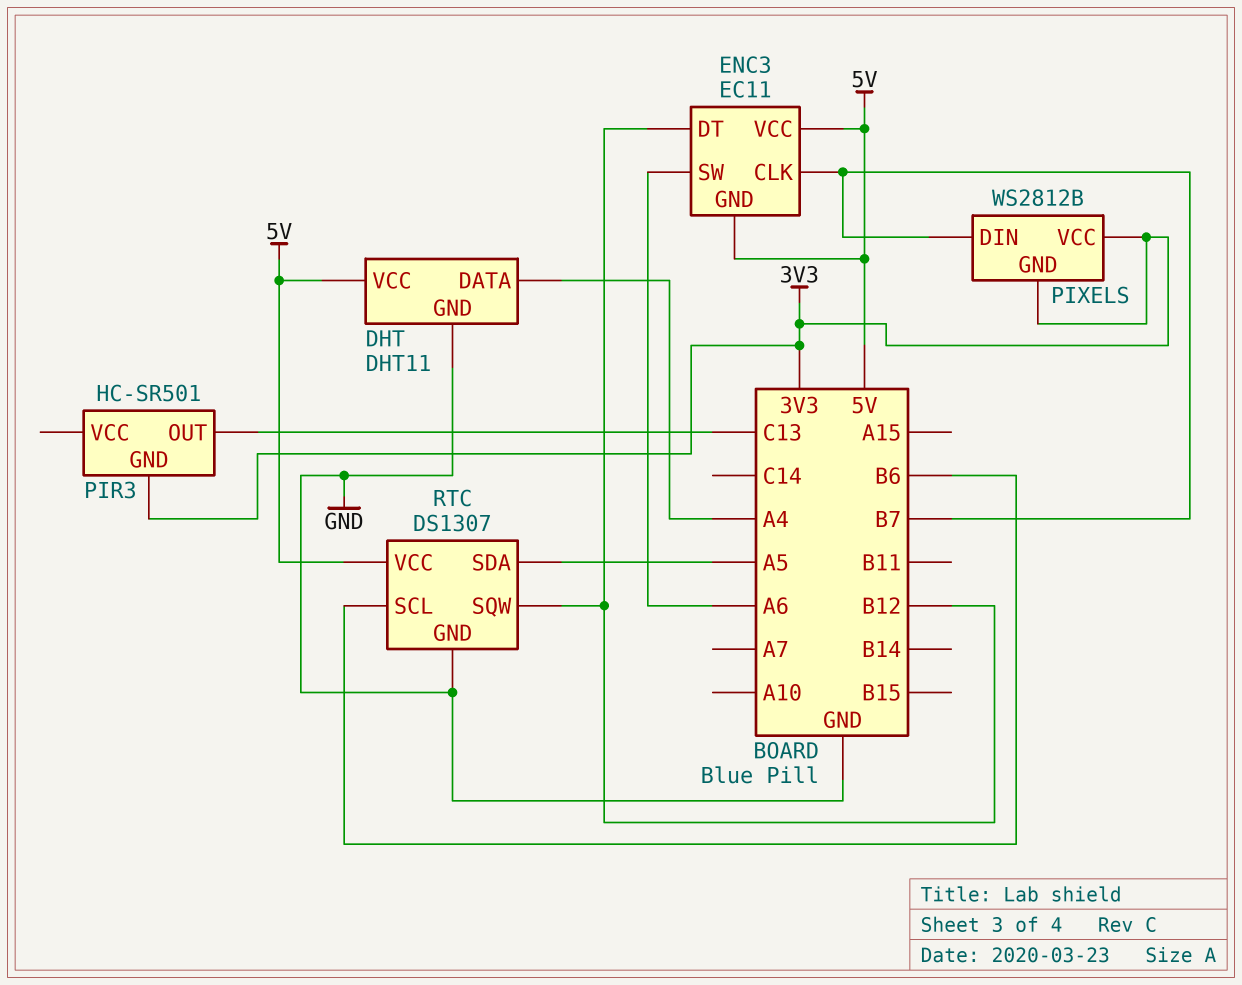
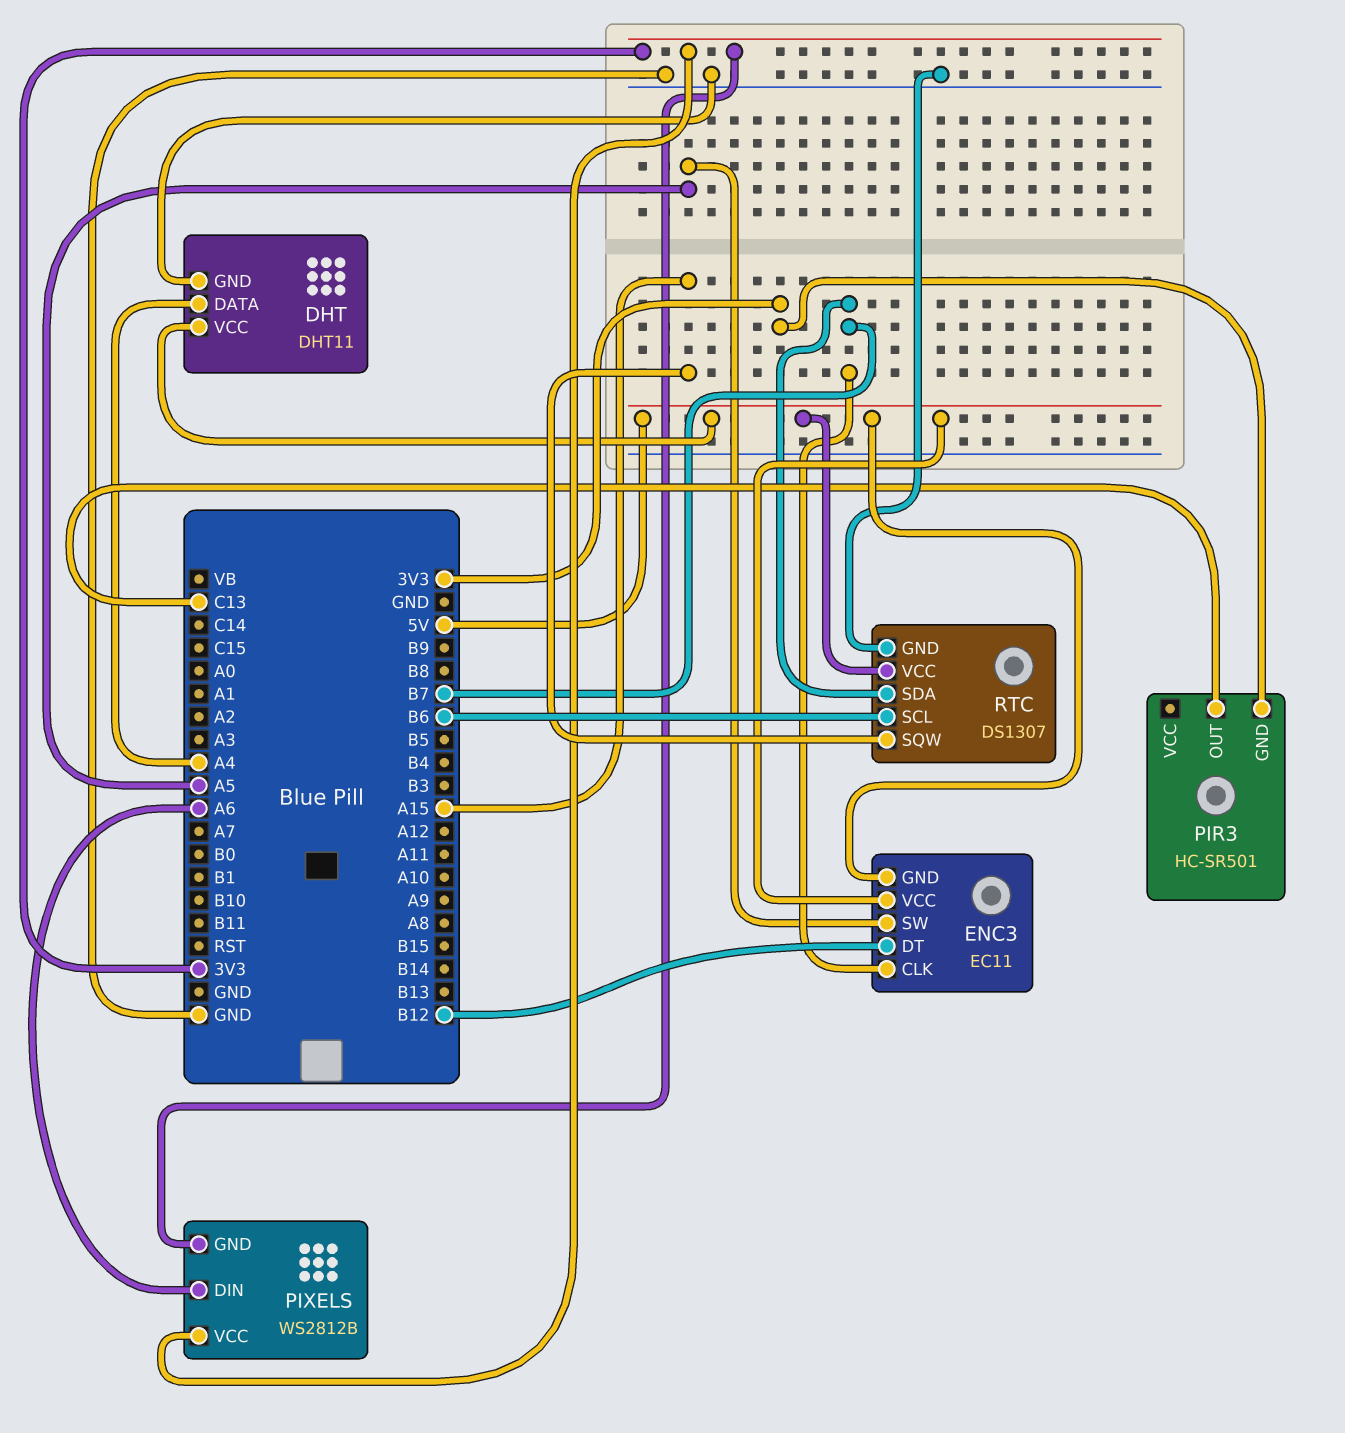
ENC3 pin SW: A6 -> A5
PIXELS pin DIN: B7 -> A6
RTC pin SDA: A5 -> B7
RTC pin SQW: B12 -> A15

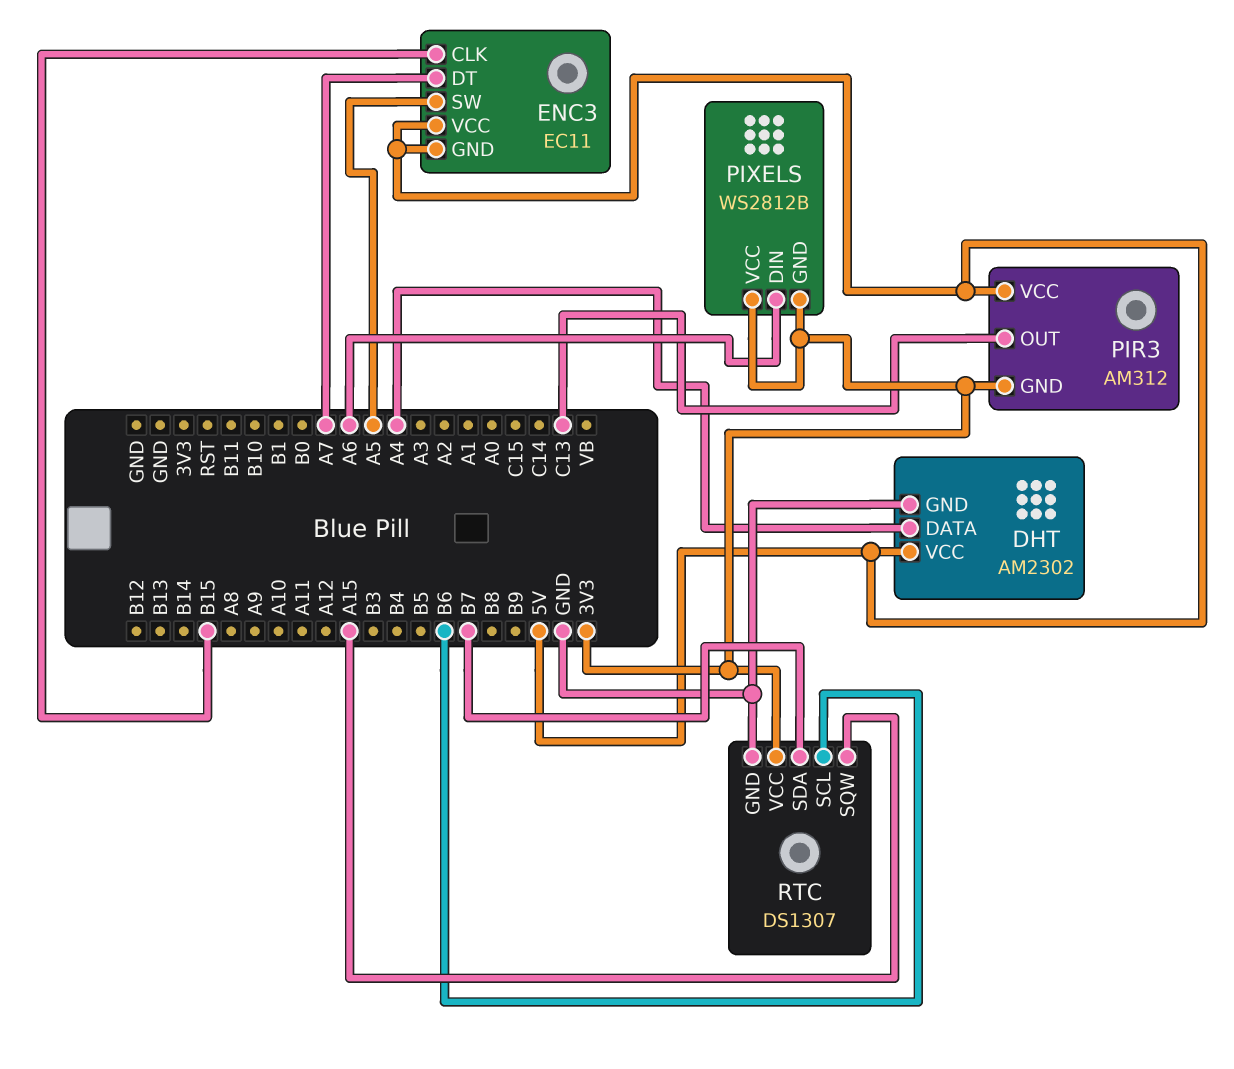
DHT: DHT11 -> AM2302
ENC3 pin CLK: B7 -> B15
ENC3 pin DT: B12 -> A7
PIR3: HC-SR501 -> AM312
PIR3 pin VCC: none -> 5V
RTC pin VCC: 5V -> 3V3

